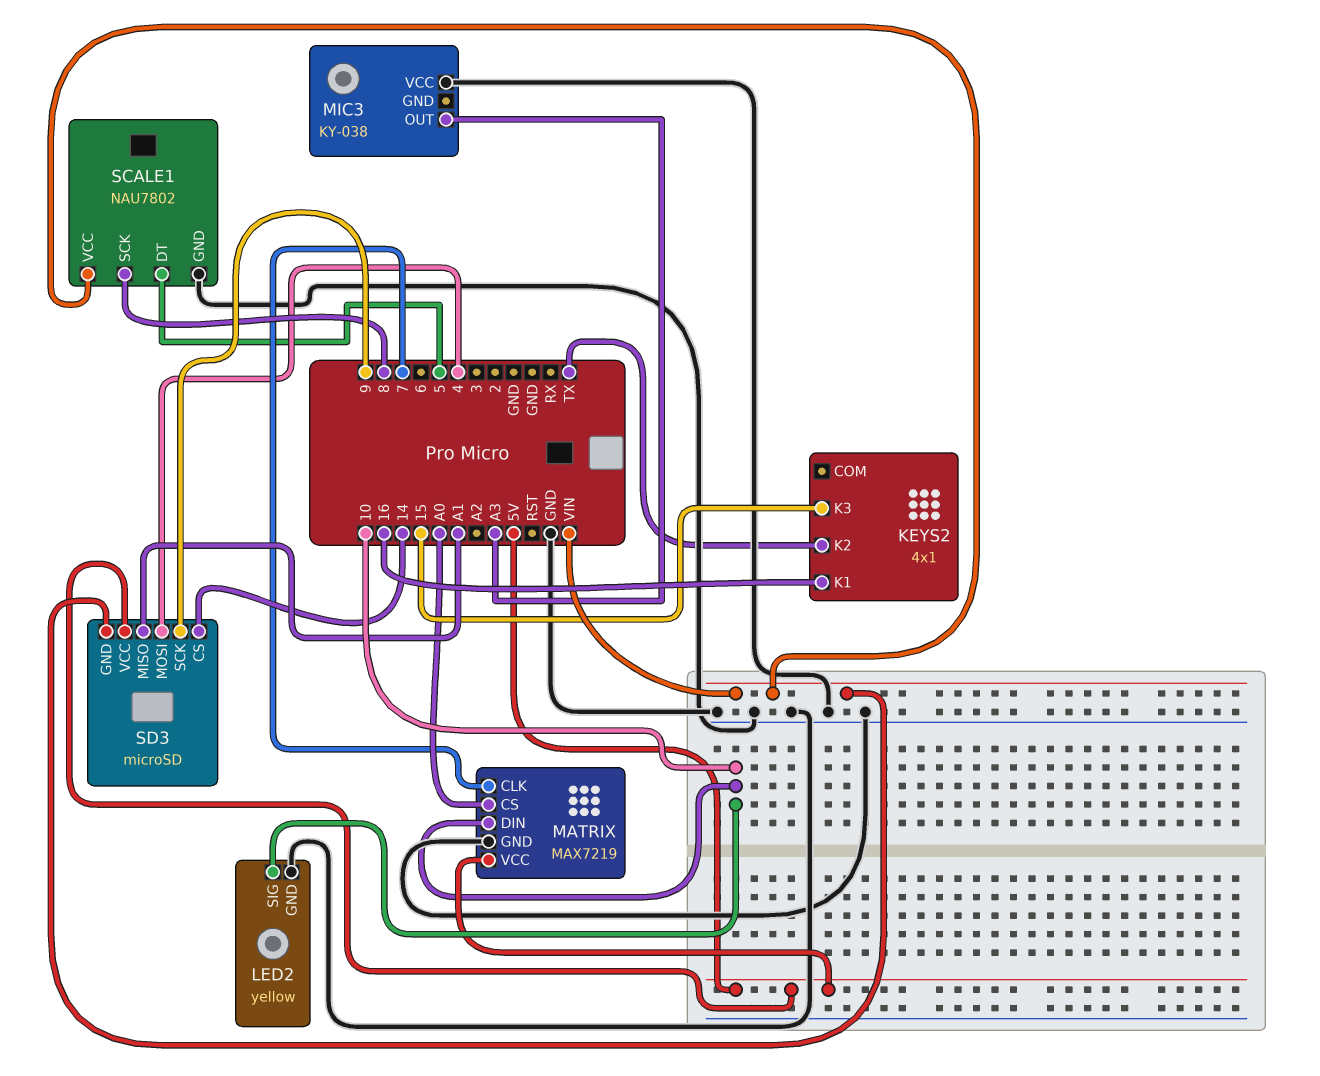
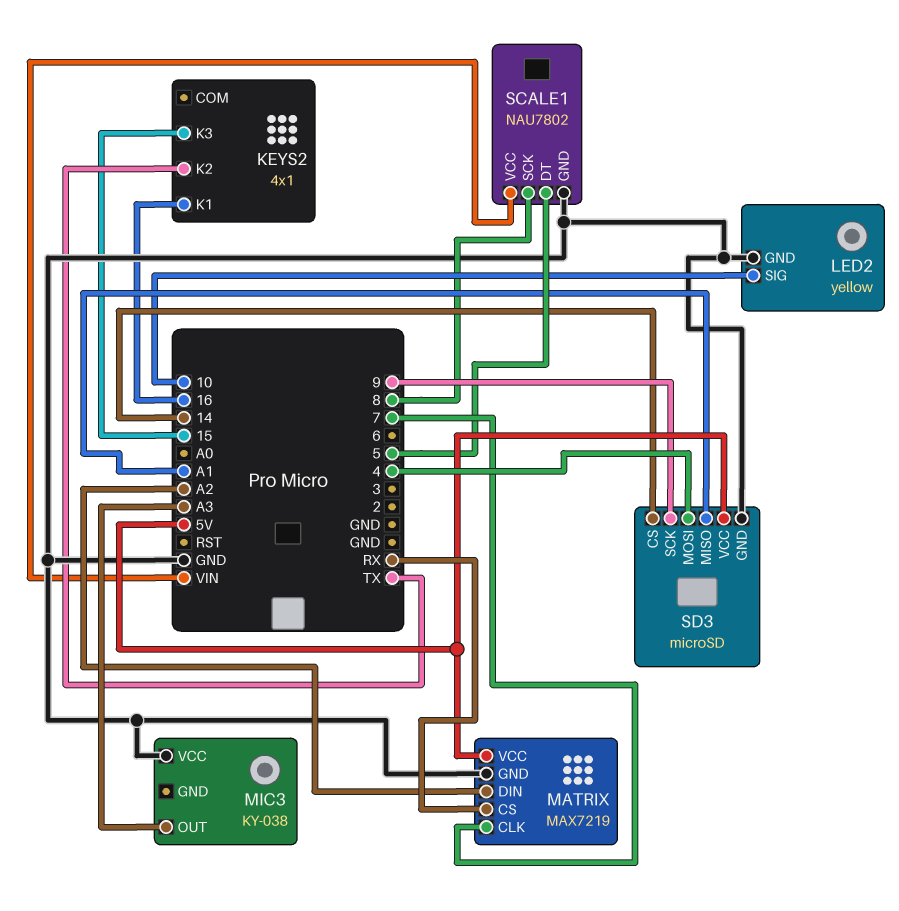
MATRIX pin CS: A0 -> RX
MATRIX pin DIN: 10 -> A2
SD3 pin GND: VIN -> GND

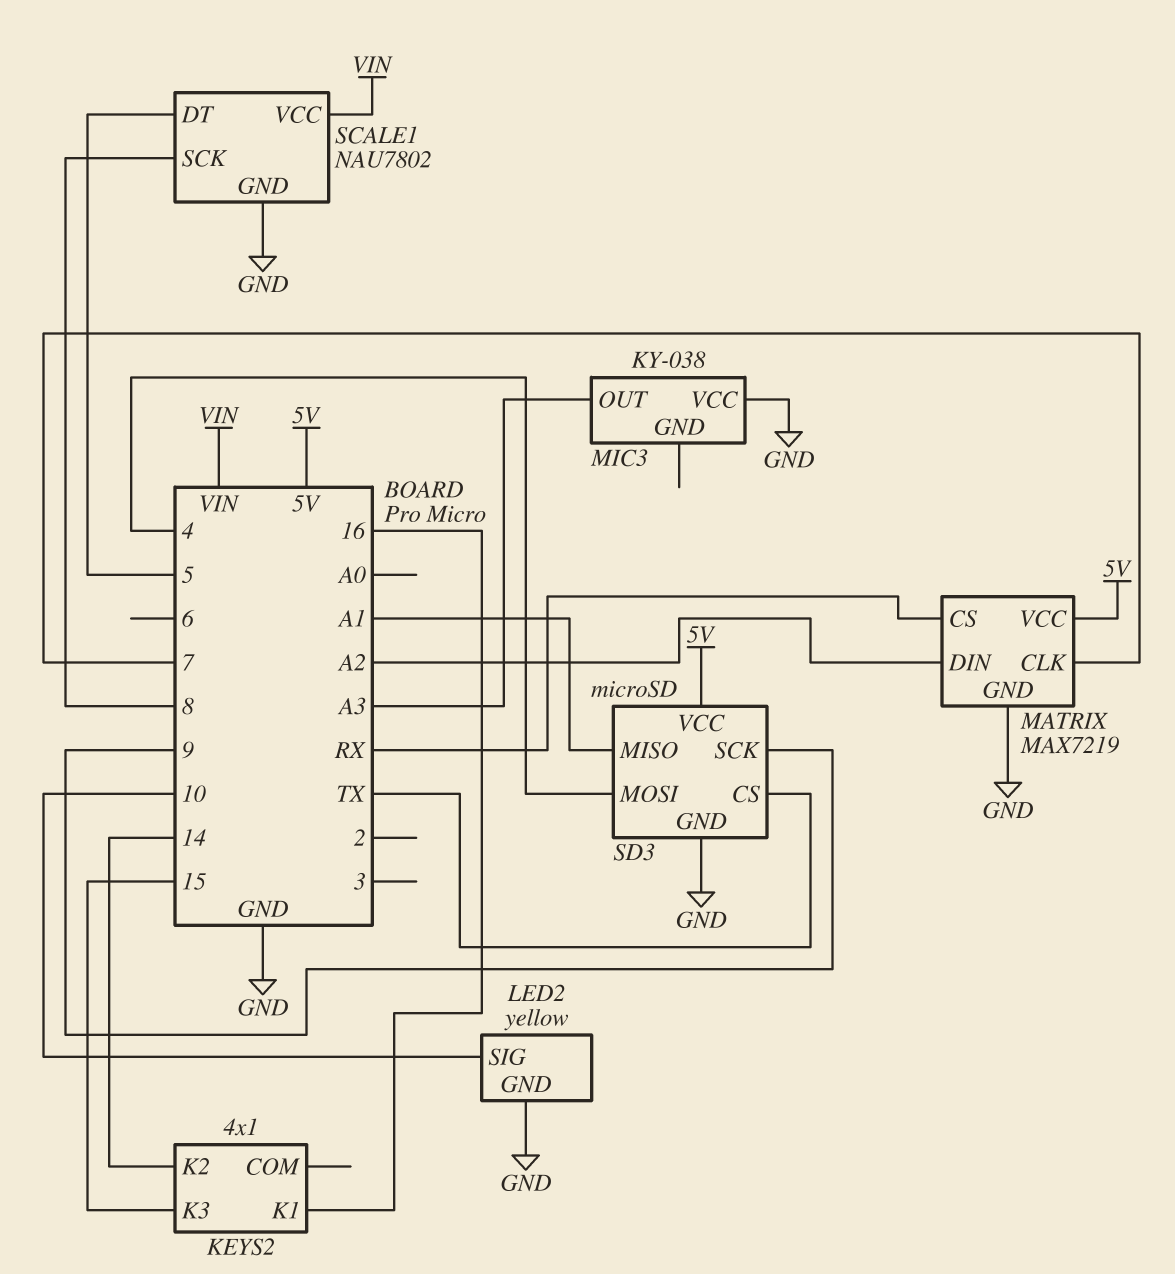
KEYS2 pin K2: TX -> 14
SD3 pin CS: 14 -> TX

